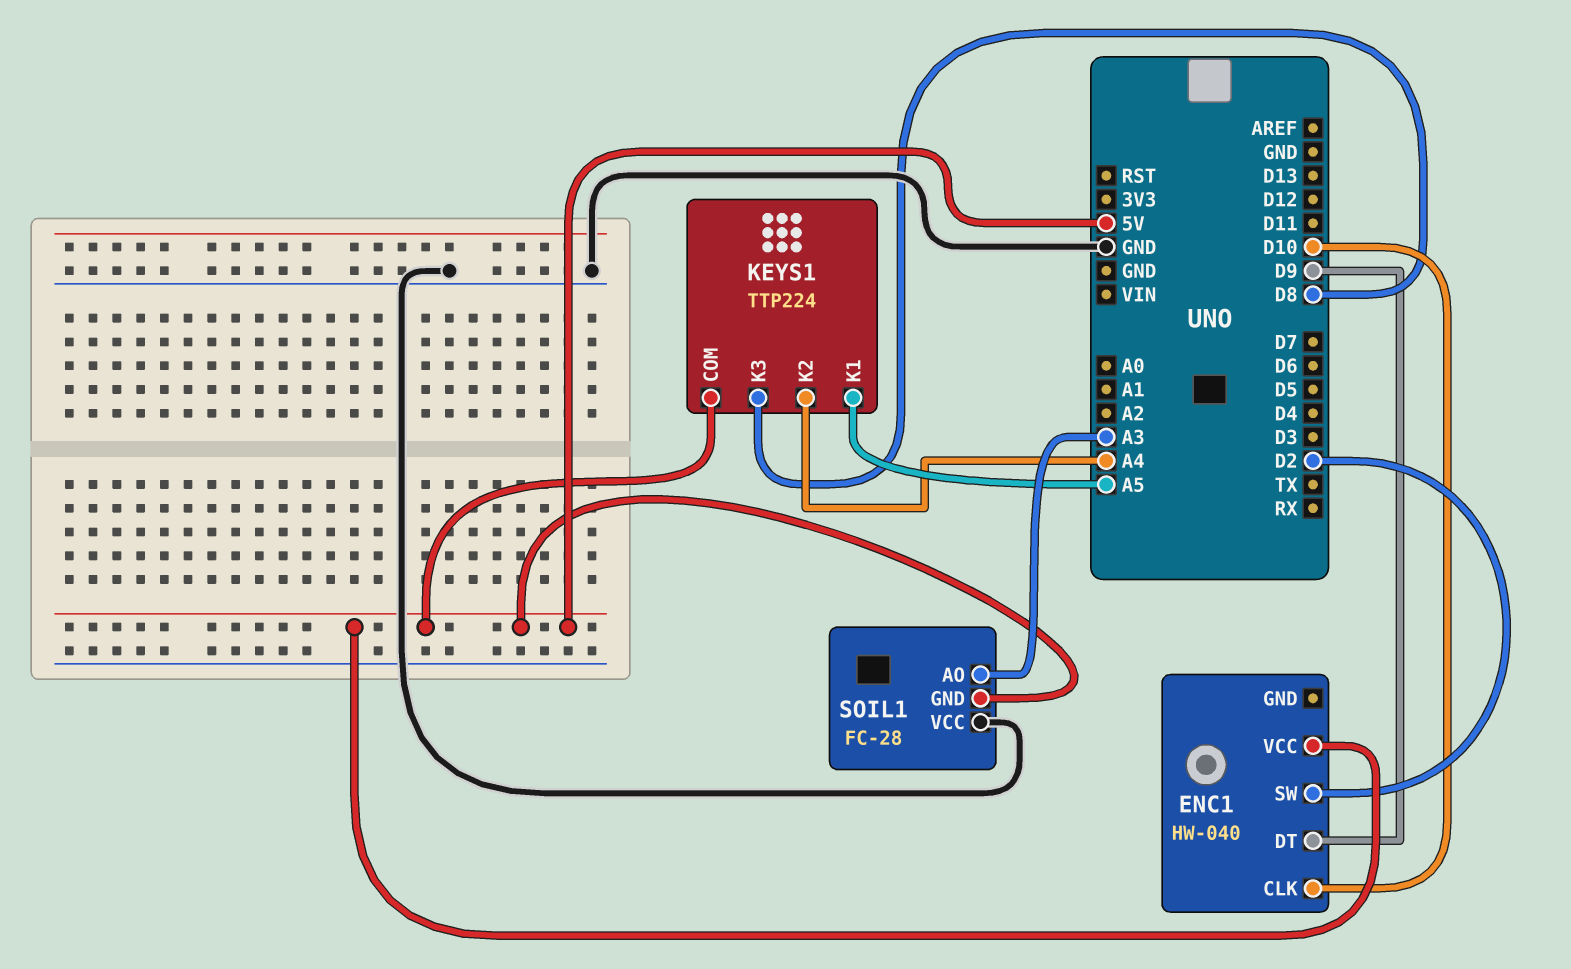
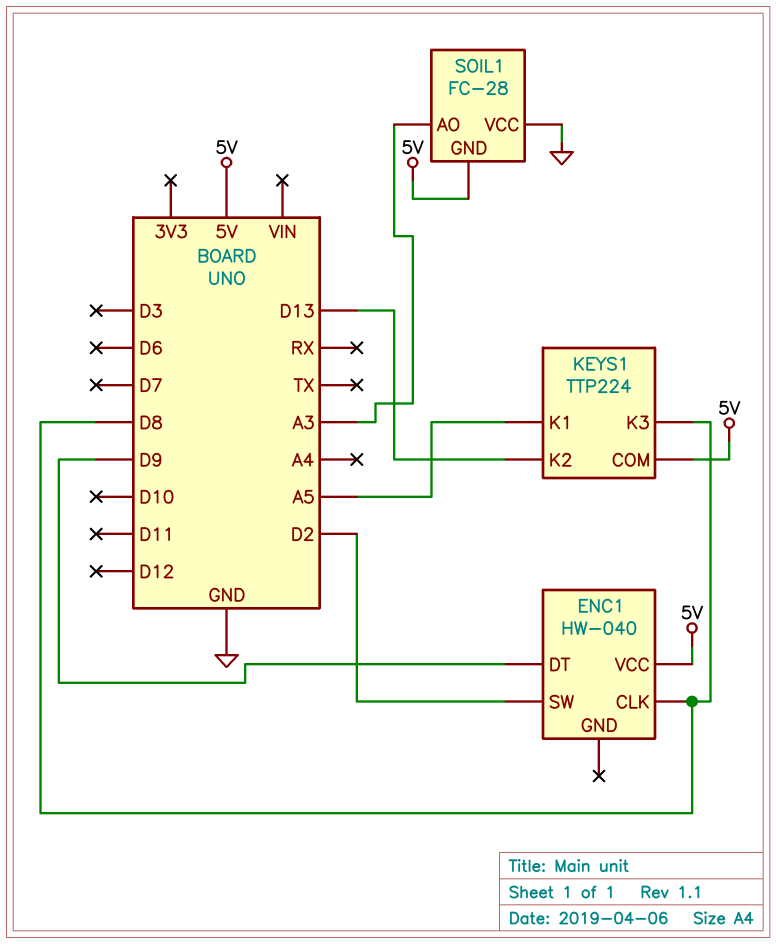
ENC1 pin CLK: D10 -> D8
KEYS1 pin K2: A4 -> D13

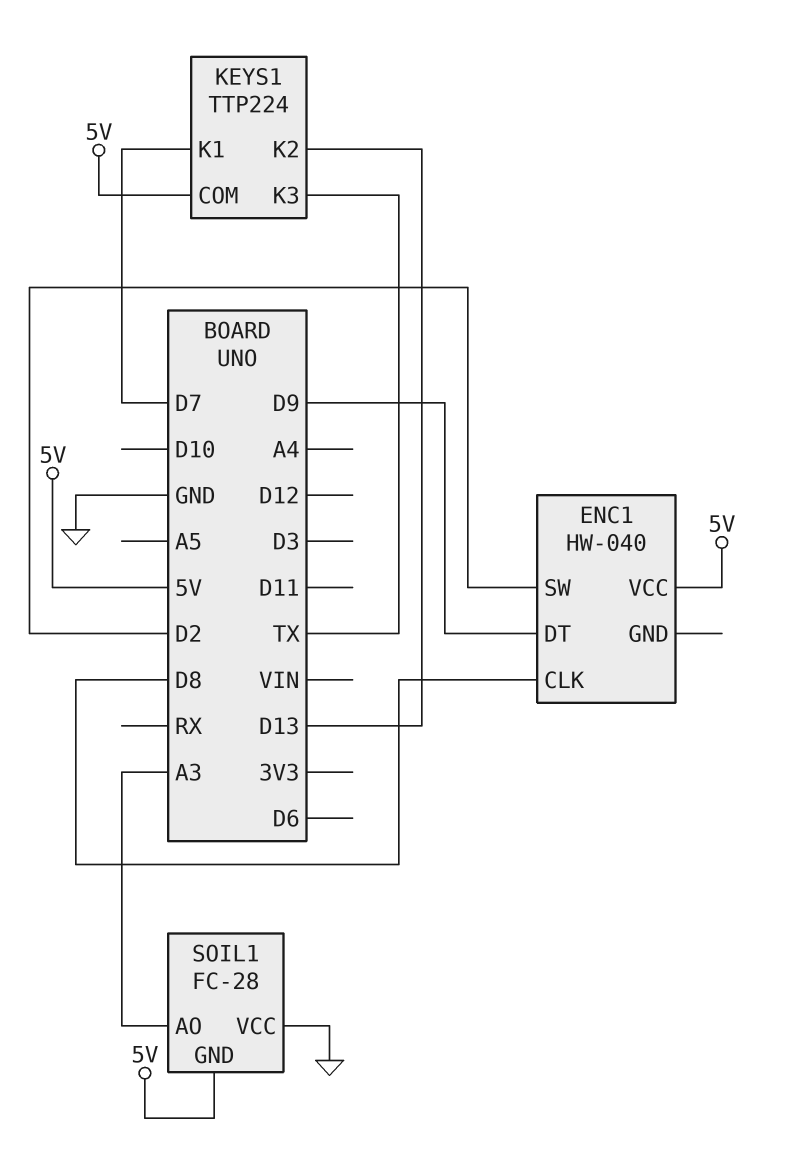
KEYS1 pin K1: A5 -> D7
KEYS1 pin K3: D8 -> TX

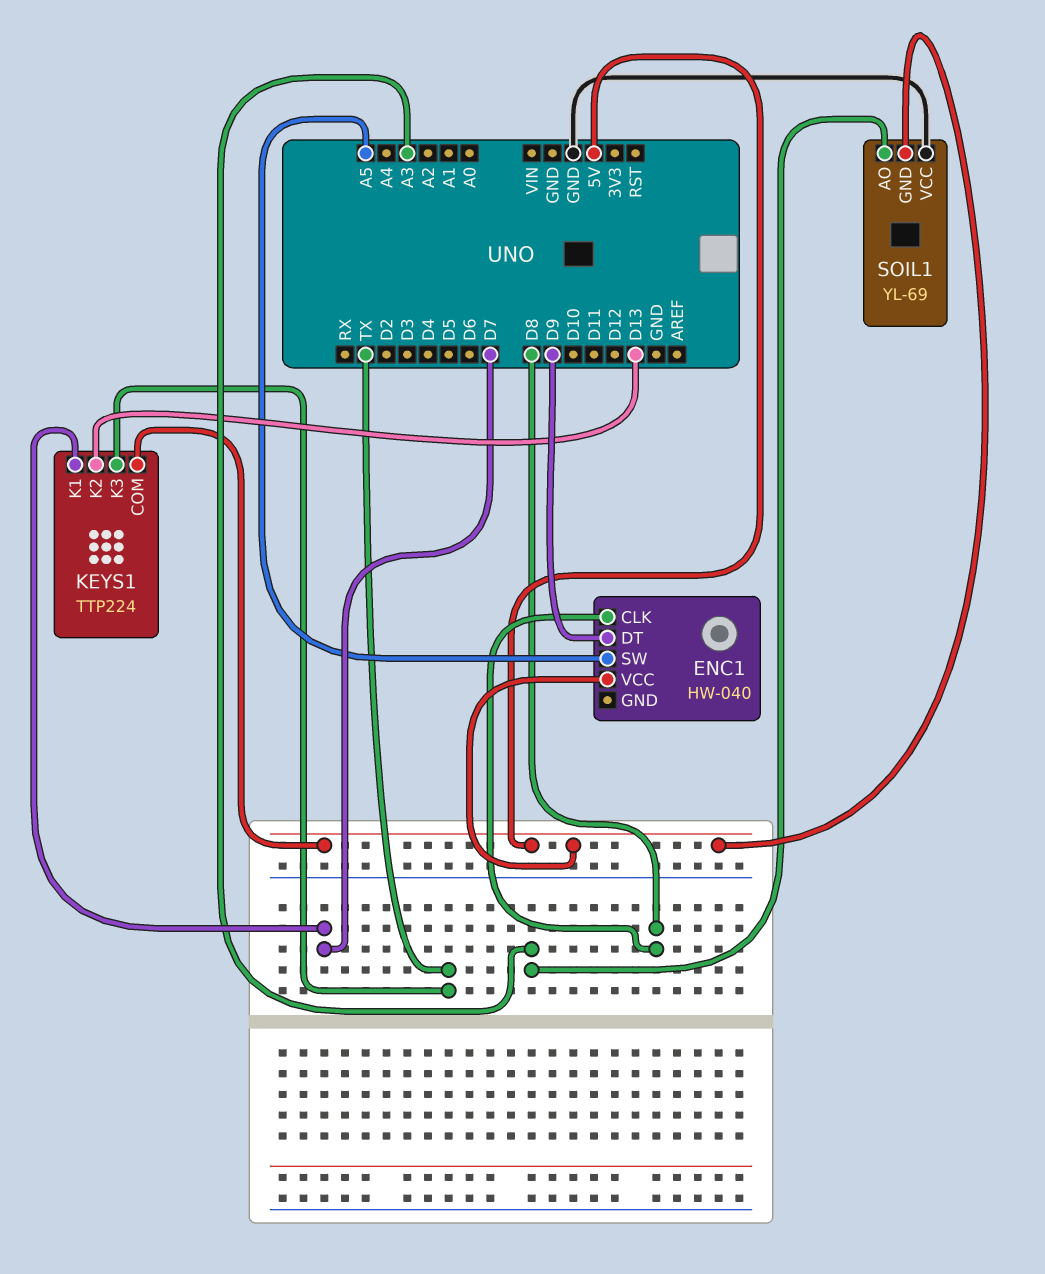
ENC1 pin SW: D2 -> A5
SOIL1: FC-28 -> YL-69

